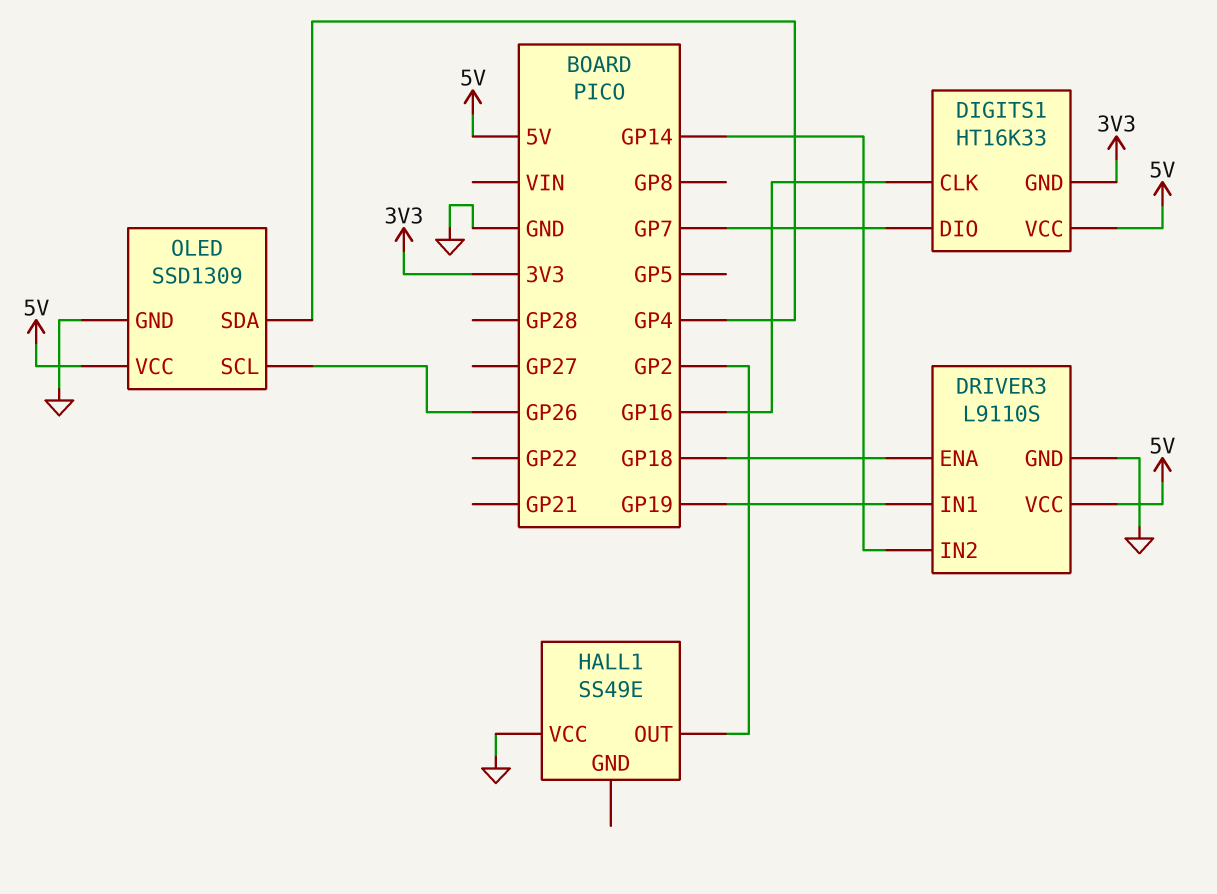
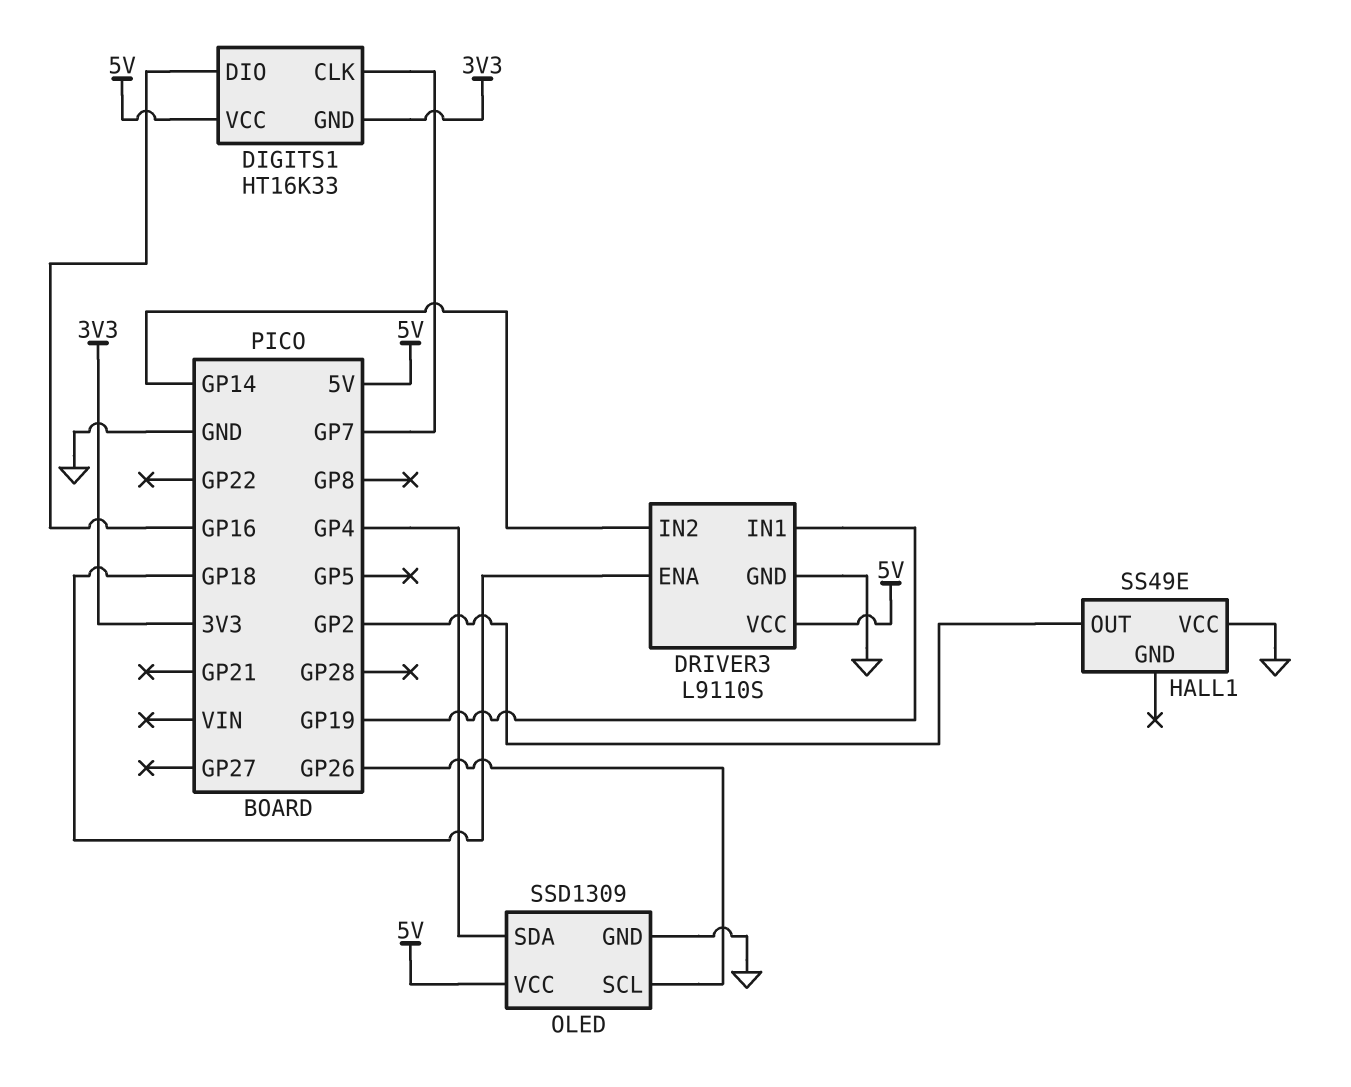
DIGITS1 pin CLK: GP16 -> GP7
DIGITS1 pin DIO: GP7 -> GP16

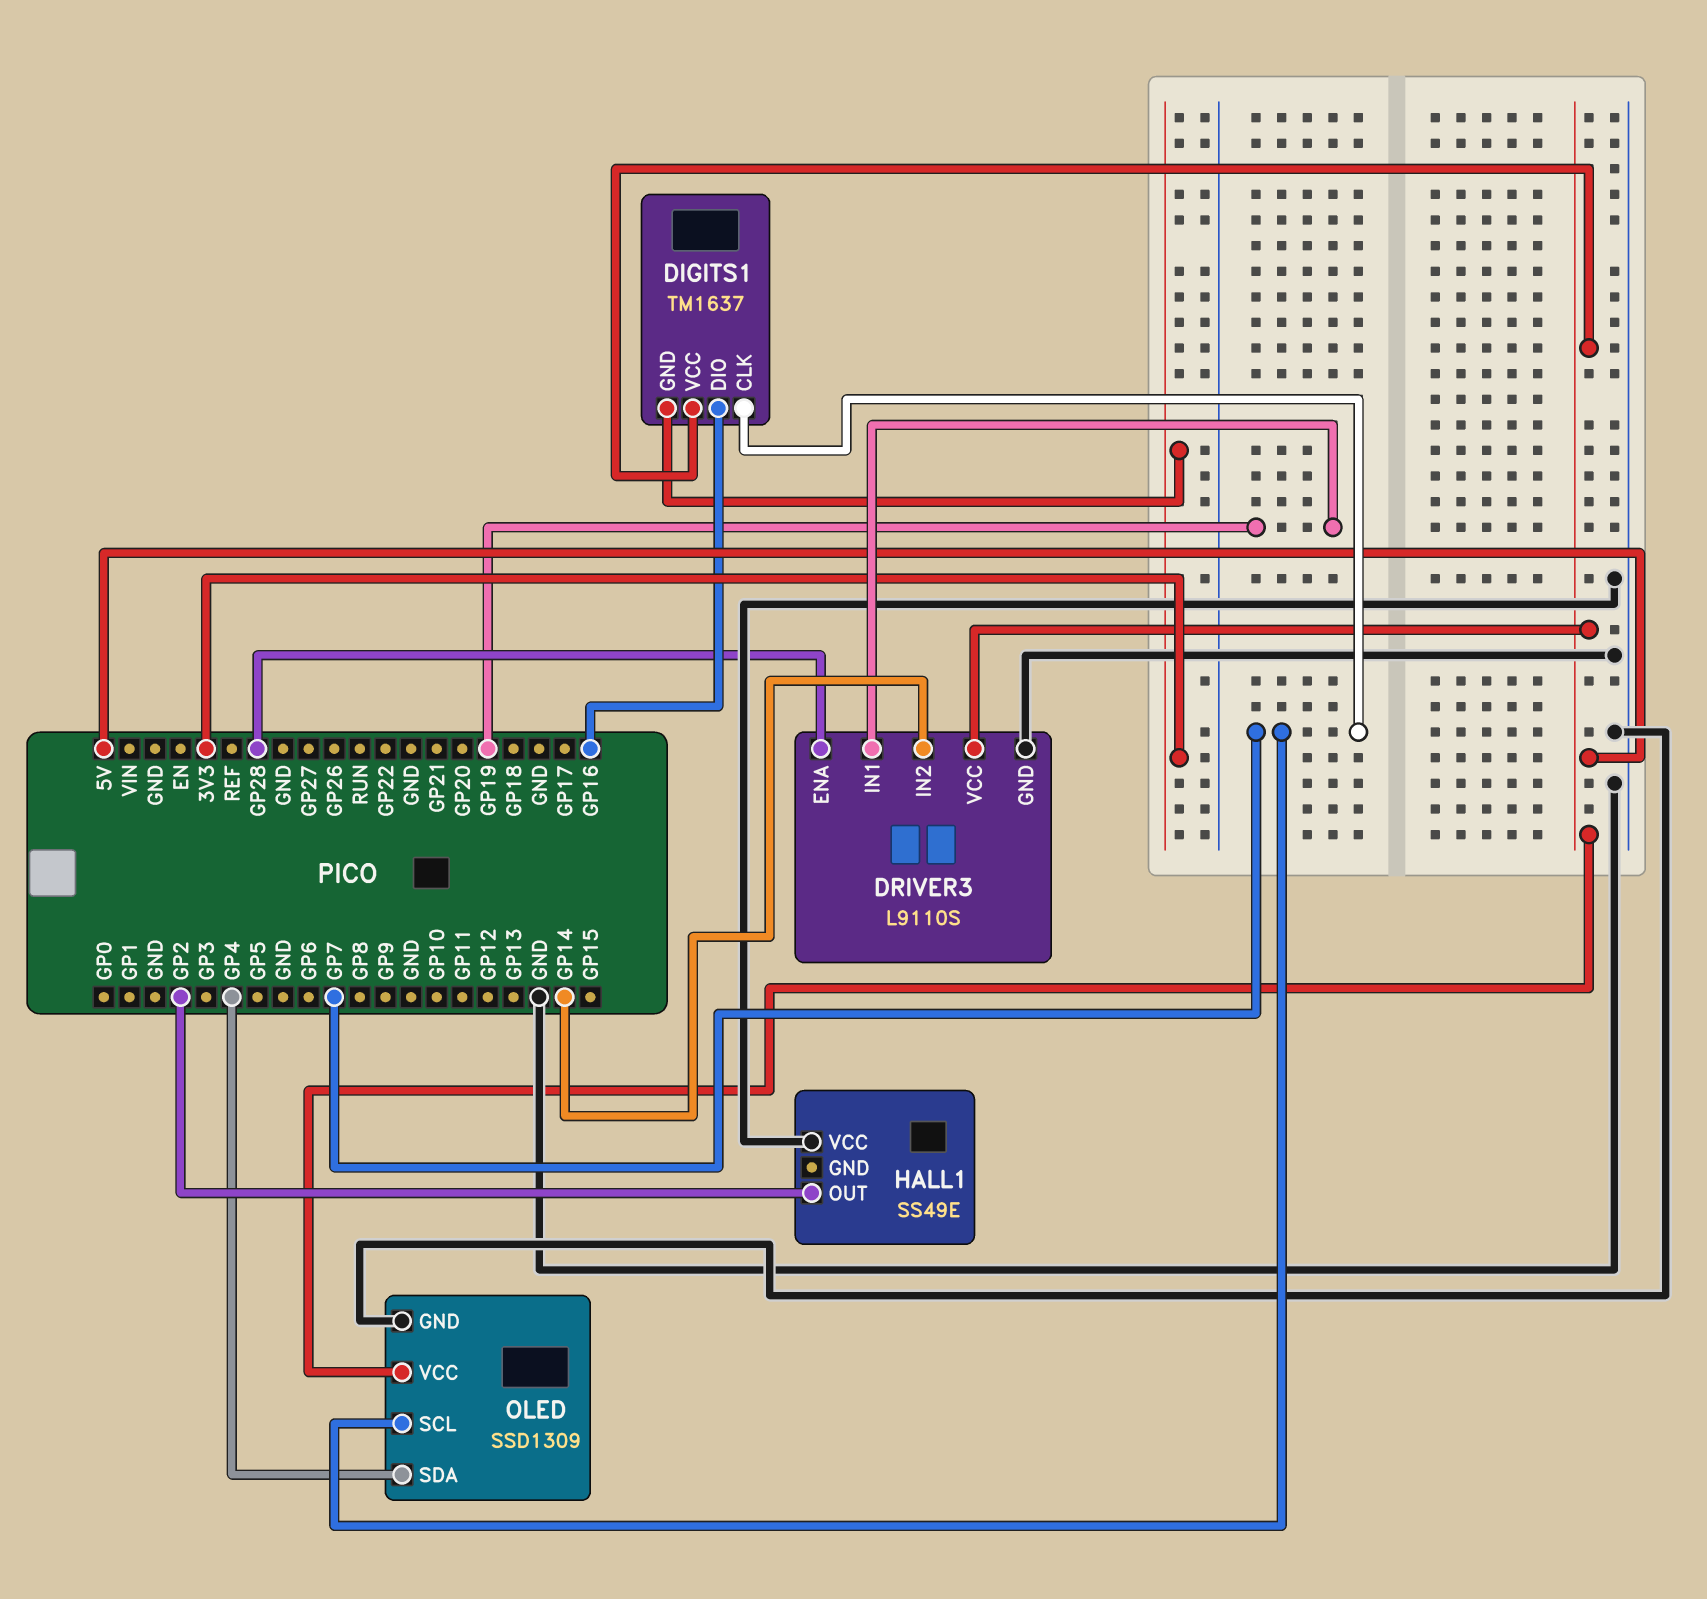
DIGITS1: HT16K33 -> TM1637
DRIVER3 pin ENA: GP18 -> GP28
OLED pin SCL: GP26 -> GP7

